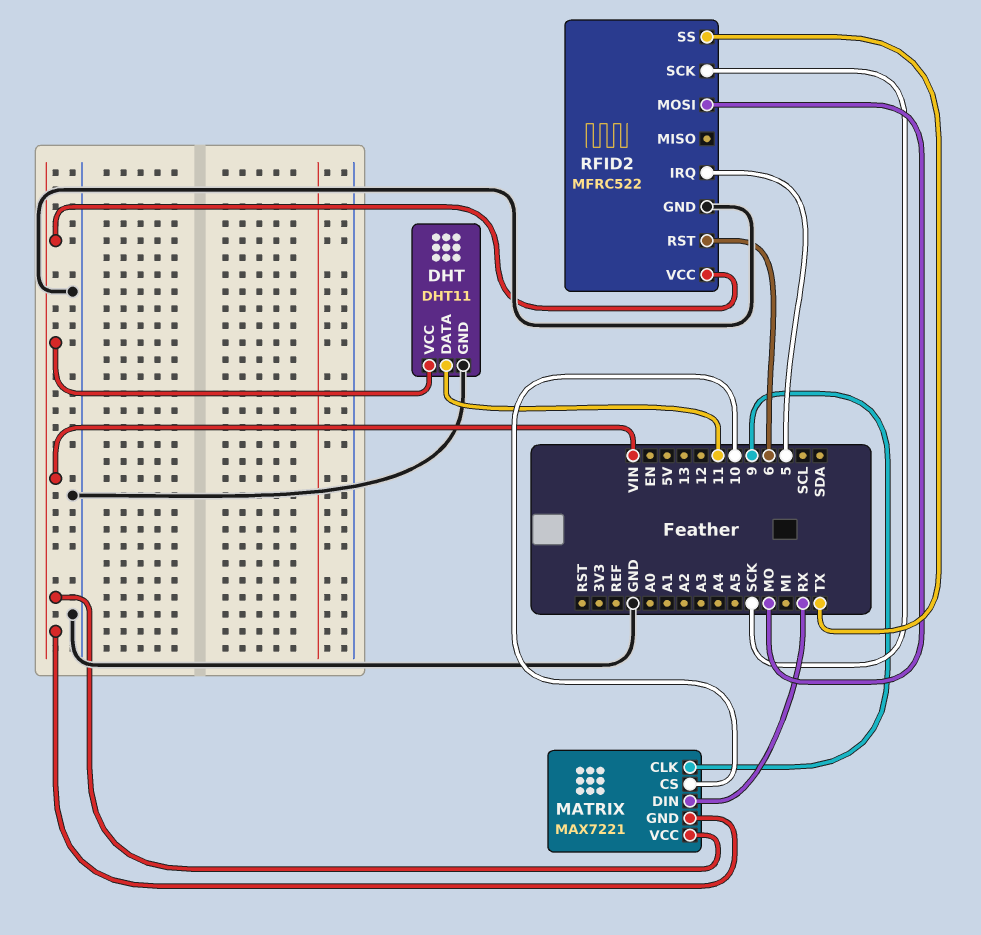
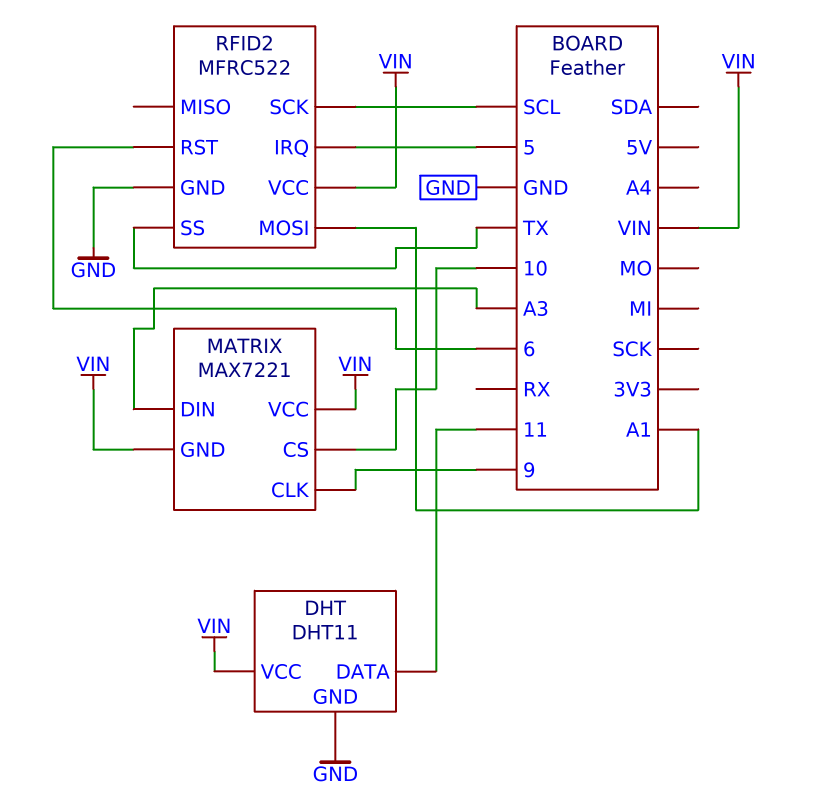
MATRIX pin DIN: RX -> A3
RFID2 pin MOSI: MO -> A1
RFID2 pin SCK: SCK -> SCL

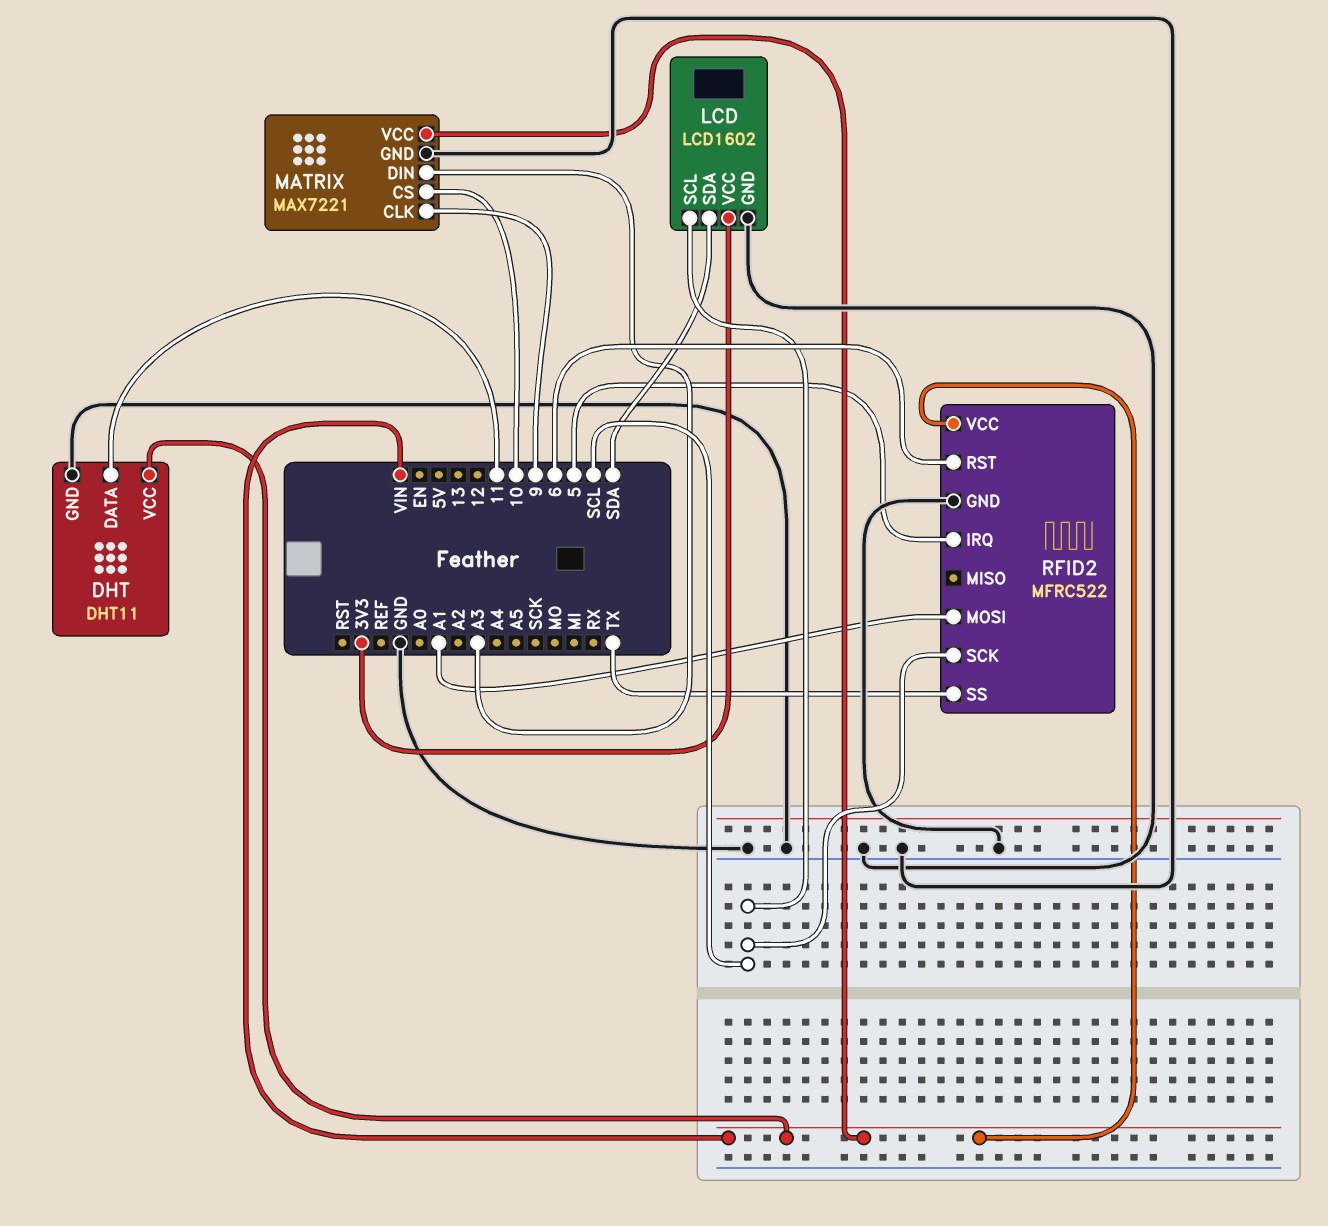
LCD: none -> LCD1602
LCD pin GND: none -> GND
LCD pin SCL: none -> SCL
LCD pin SDA: none -> SDA
LCD pin VCC: none -> 3V3
MATRIX pin GND: VIN -> GND

